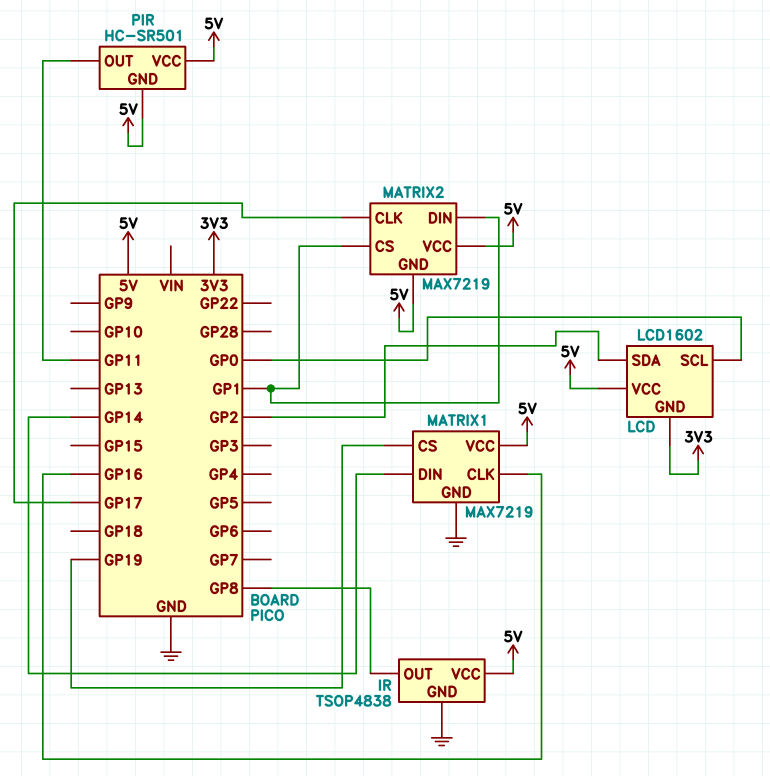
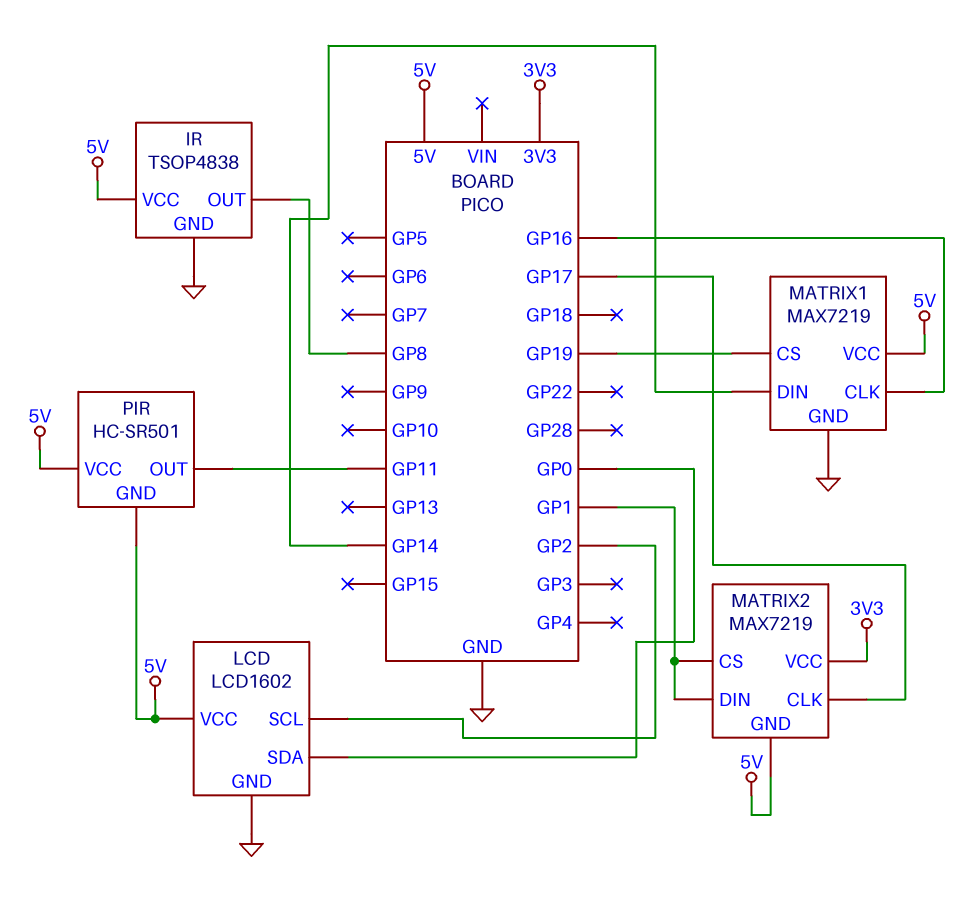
LCD pin GND: 3V3 -> GND
LCD pin SCL: GP0 -> GP2
LCD pin SDA: GP2 -> GP0
MATRIX2 pin VCC: 5V -> 3V3

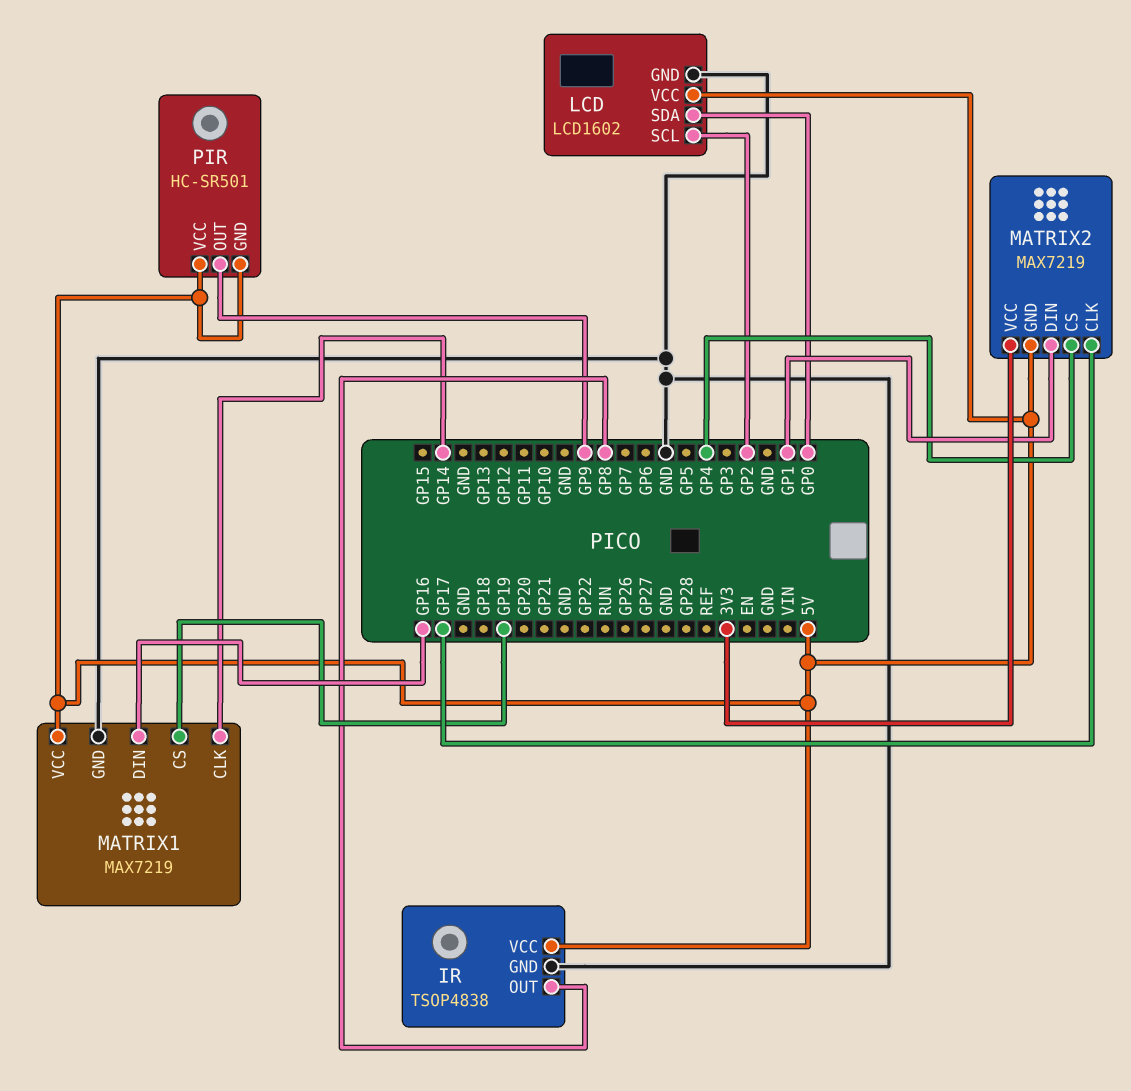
MATRIX1 pin CLK: GP16 -> GP14
MATRIX1 pin DIN: GP14 -> GP16
MATRIX2 pin CS: GP1 -> GP4
PIR pin OUT: GP11 -> GP9

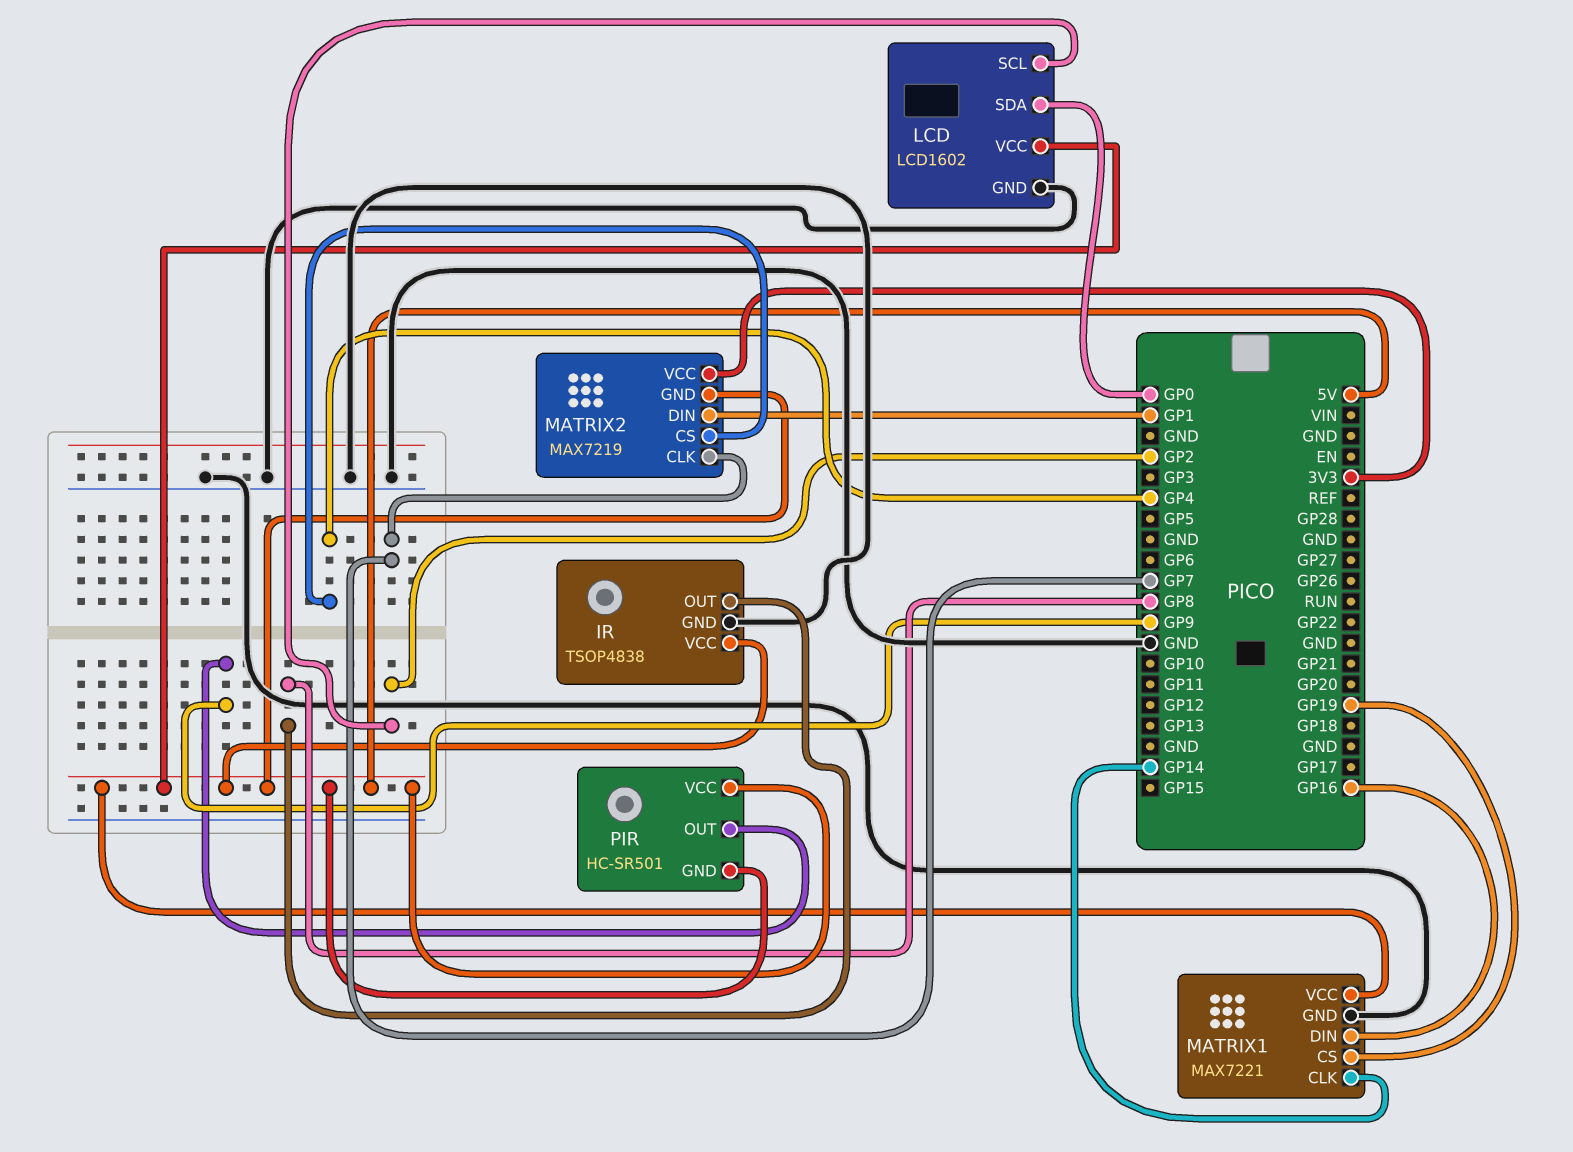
MATRIX1: MAX7219 -> MAX7221
MATRIX2 pin CLK: GP17 -> GP7

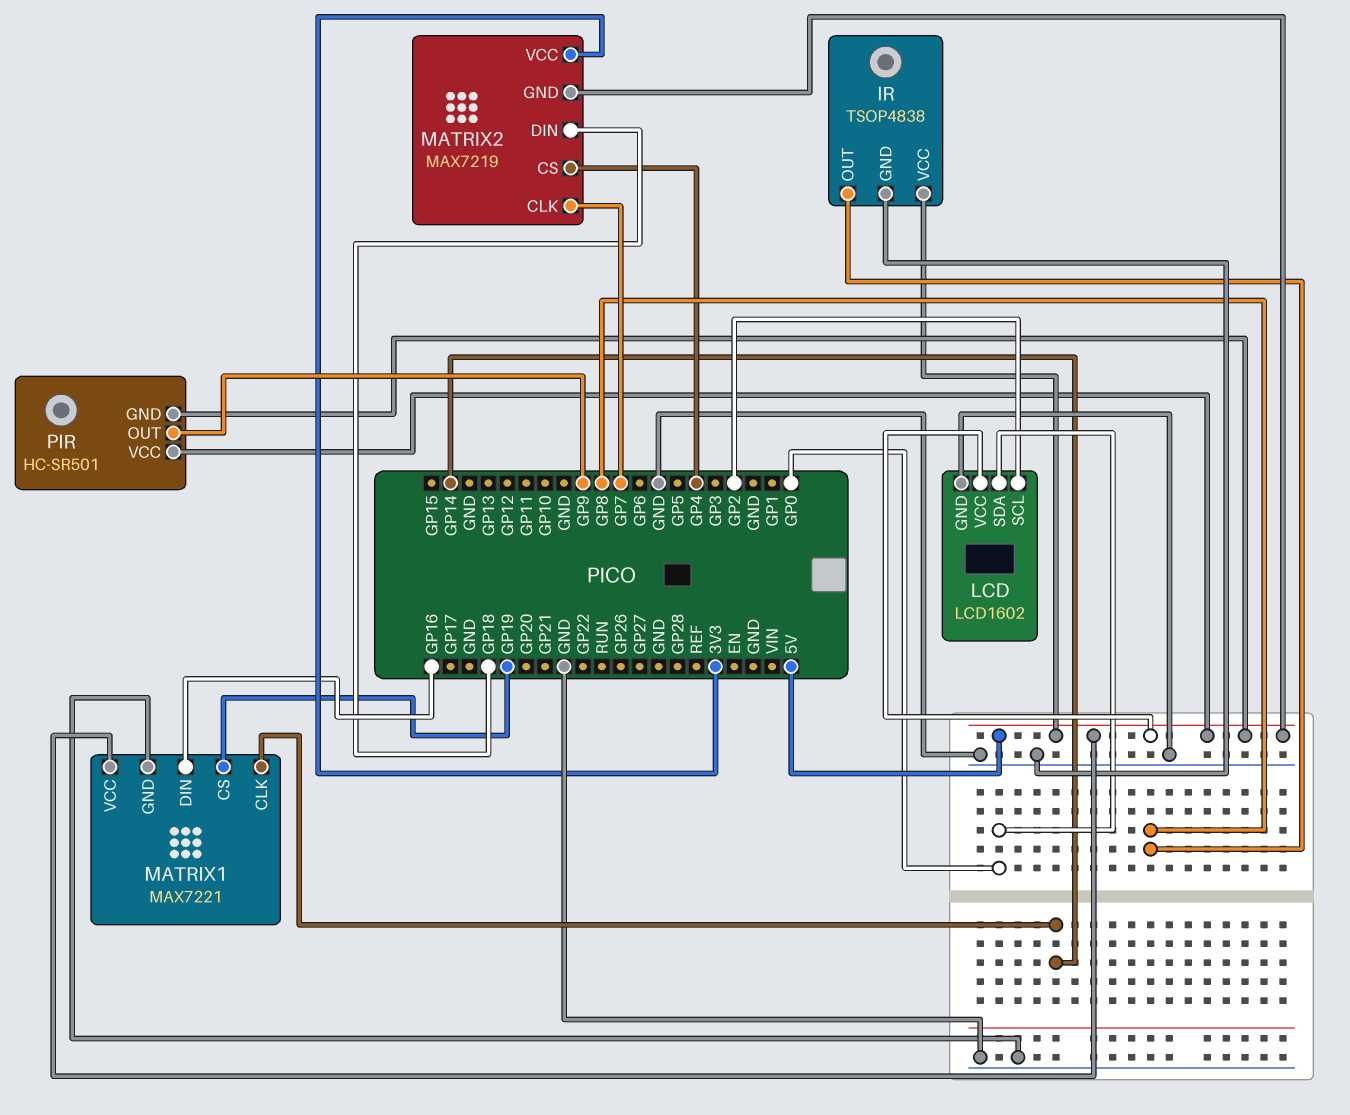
MATRIX2 pin DIN: GP1 -> GP18

